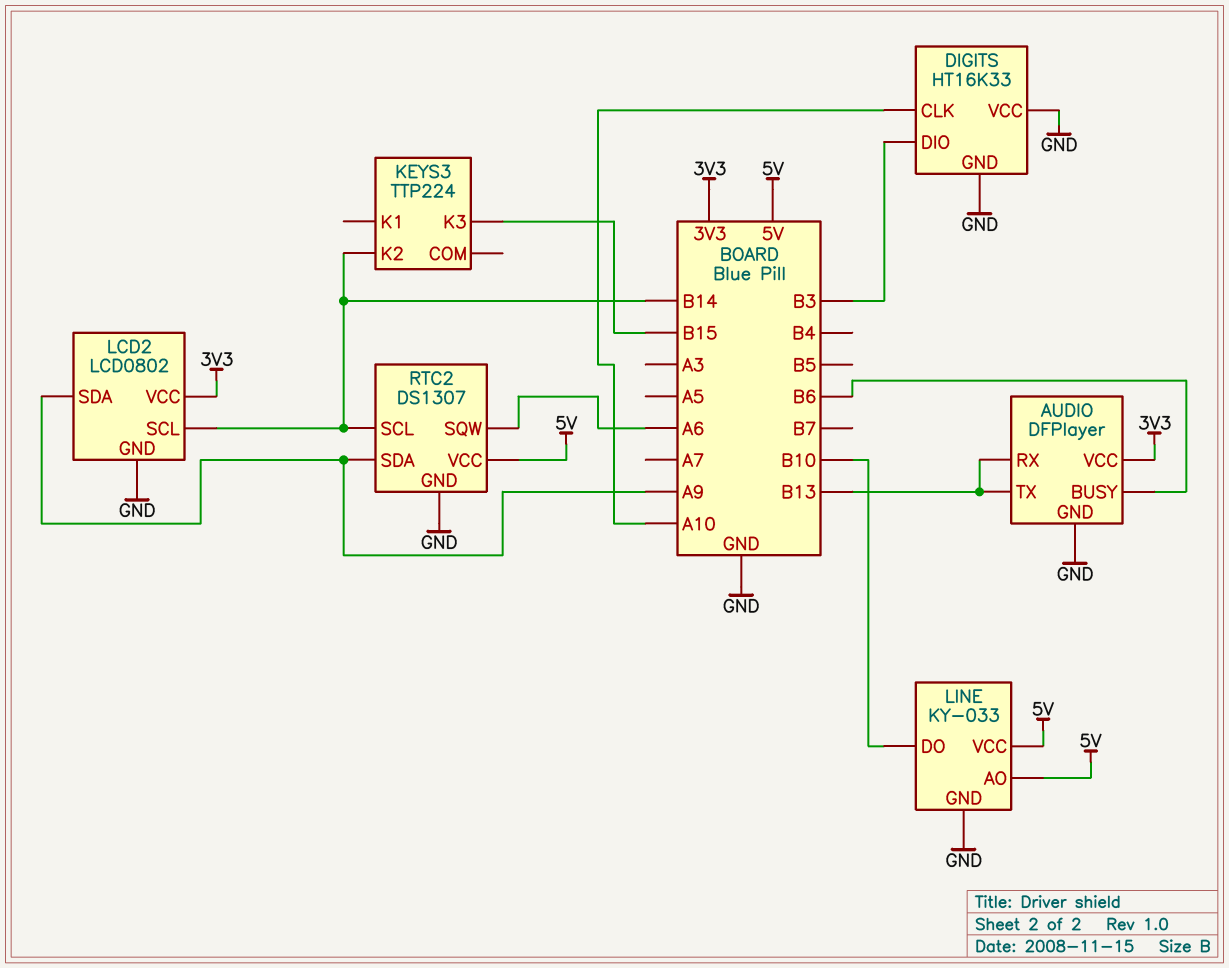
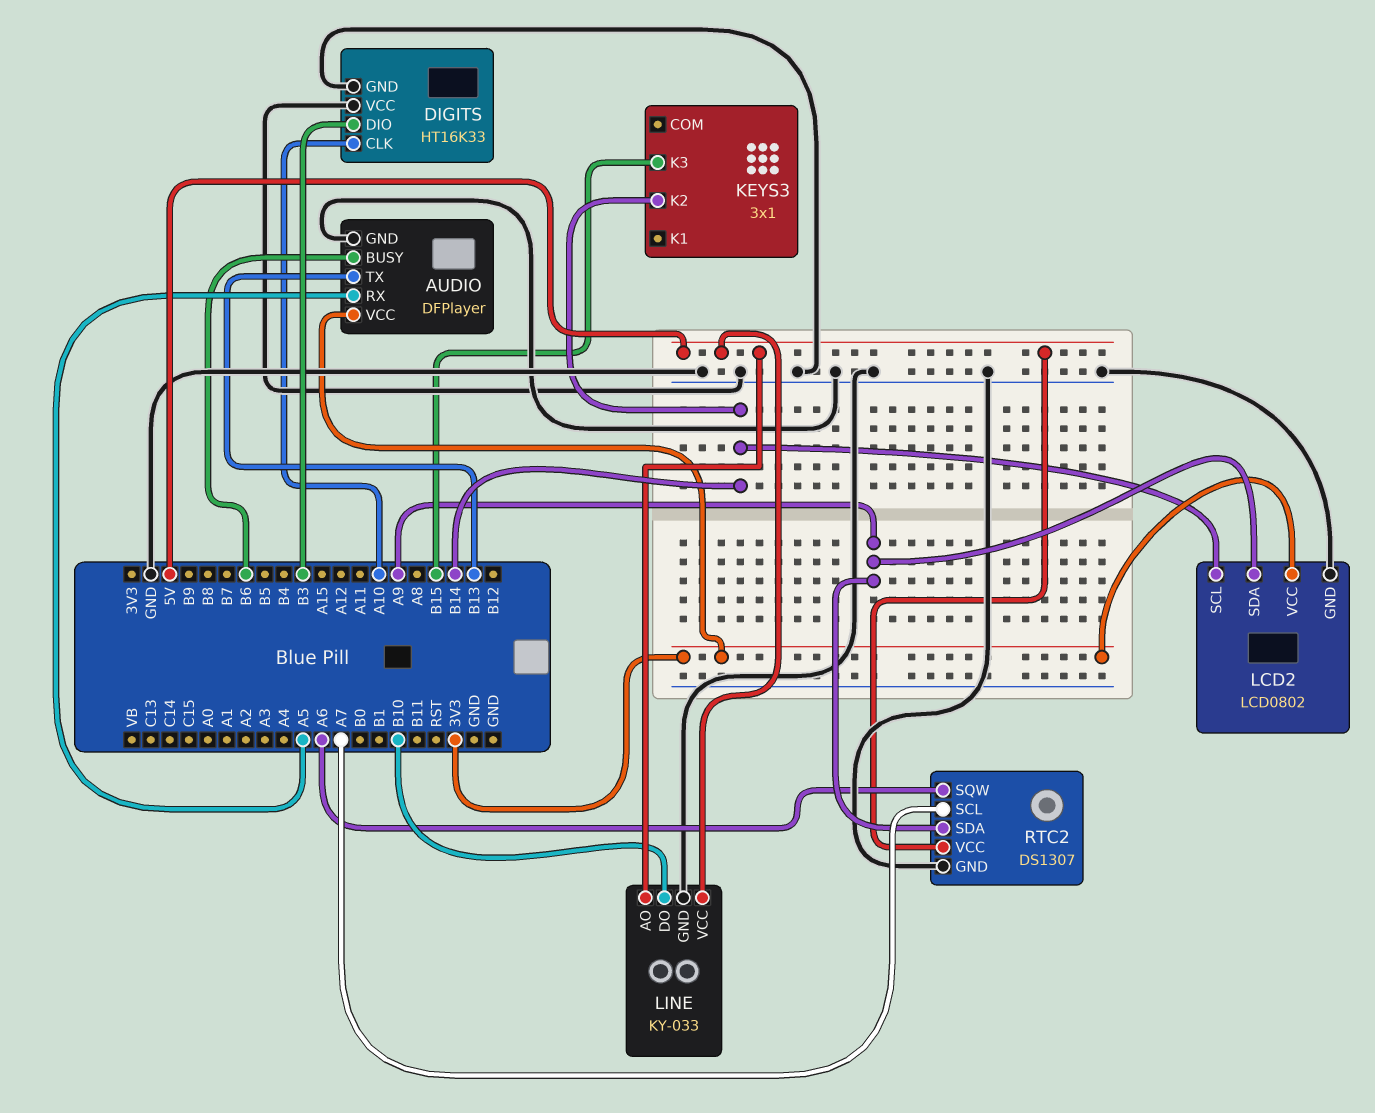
AUDIO pin RX: B13 -> A5
KEYS3: TTP224 -> 3x1
RTC2 pin SCL: B14 -> A7

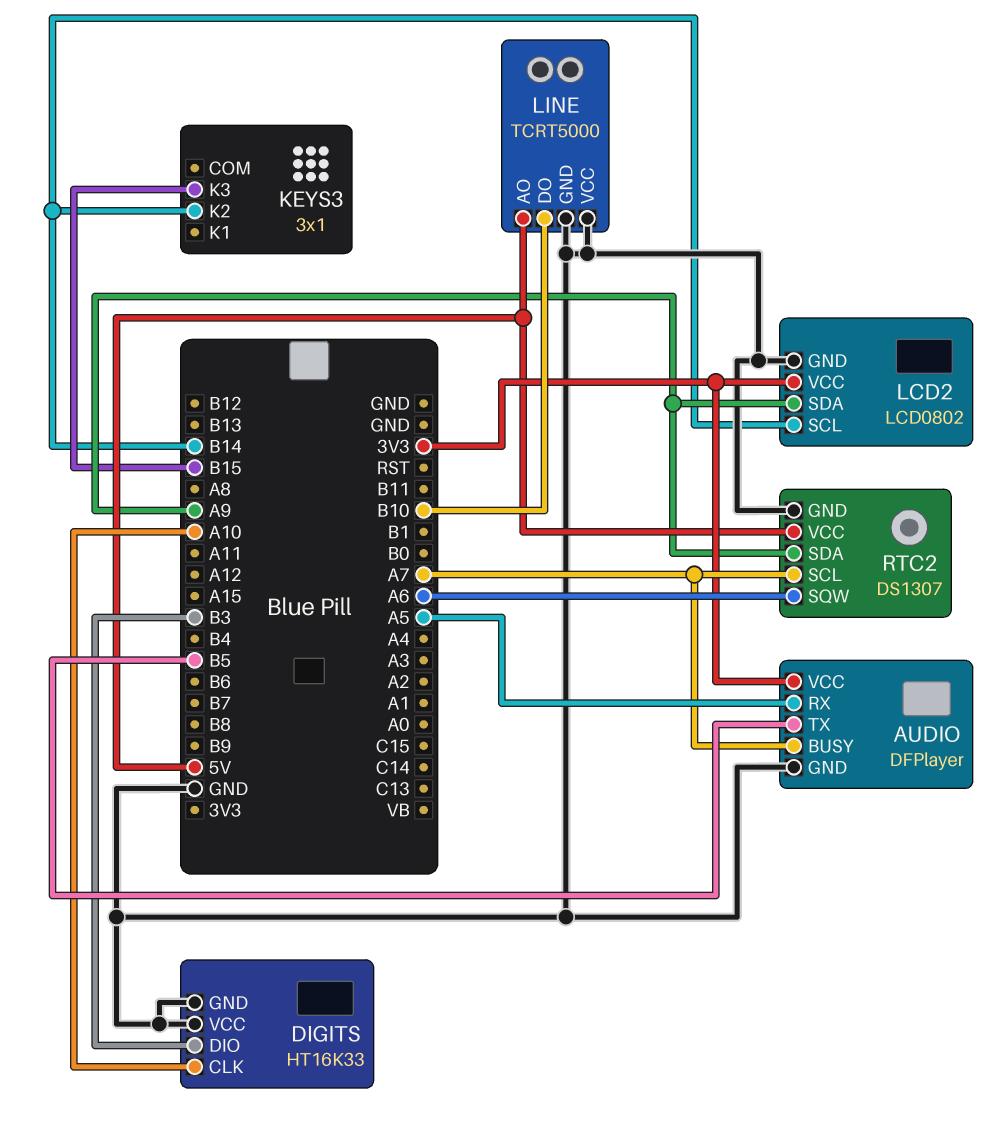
AUDIO pin BUSY: B6 -> A7
AUDIO pin TX: B13 -> B5
LINE: KY-033 -> TCRT5000
LINE pin VCC: 5V -> GND

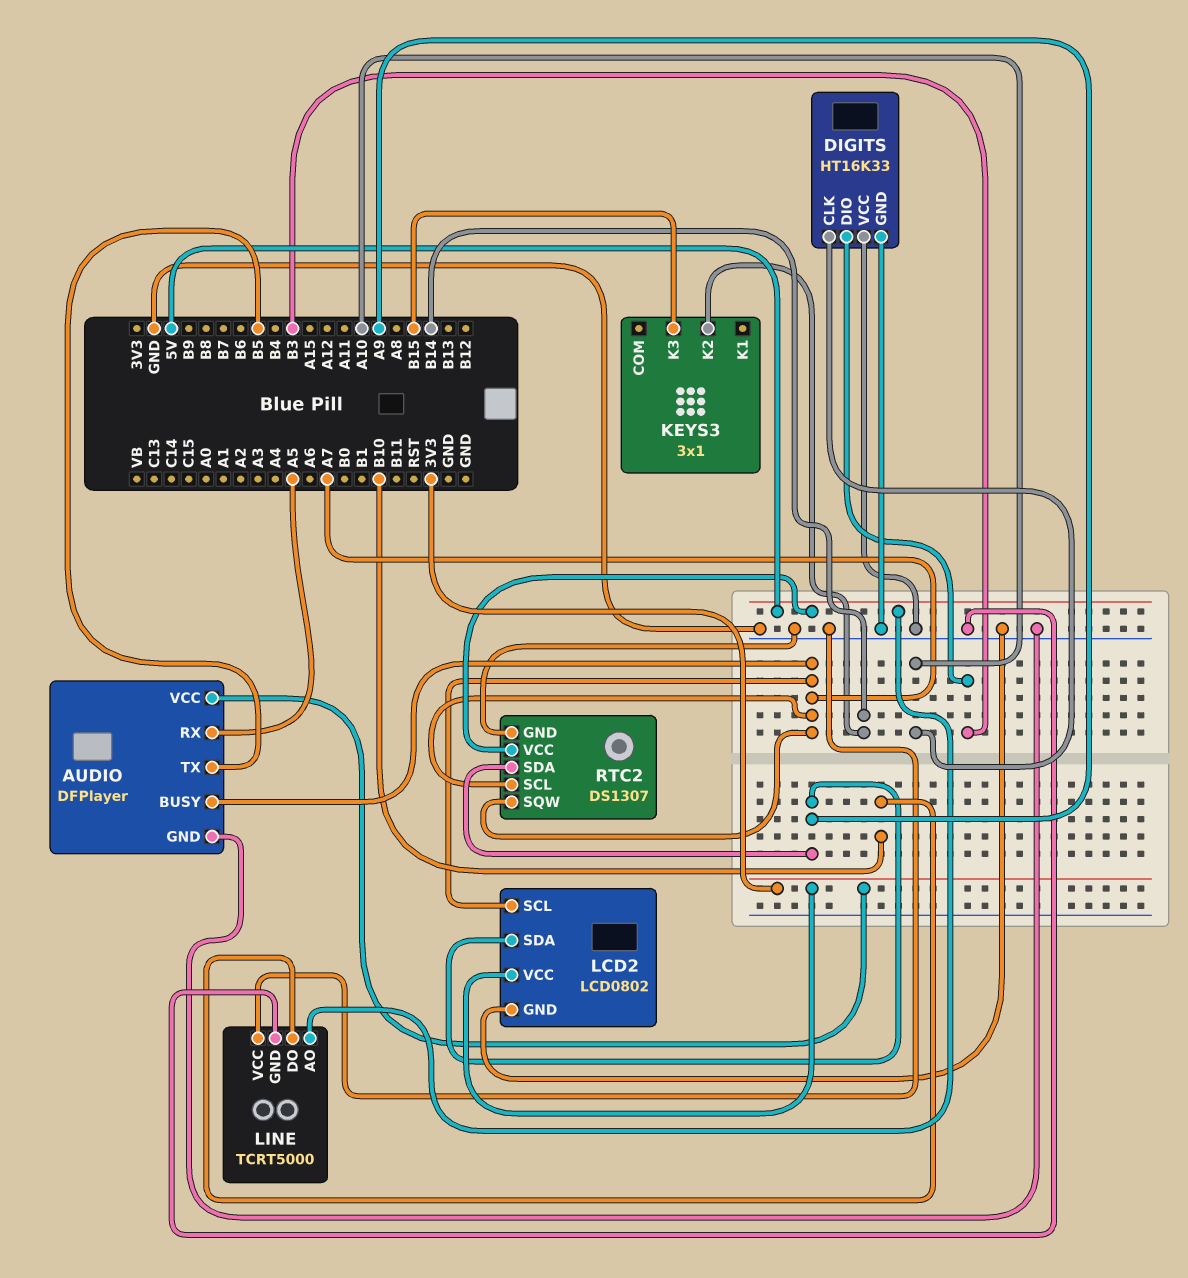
LCD2 pin SCL: B14 -> A7
RTC2 pin SQW: A6 -> A7

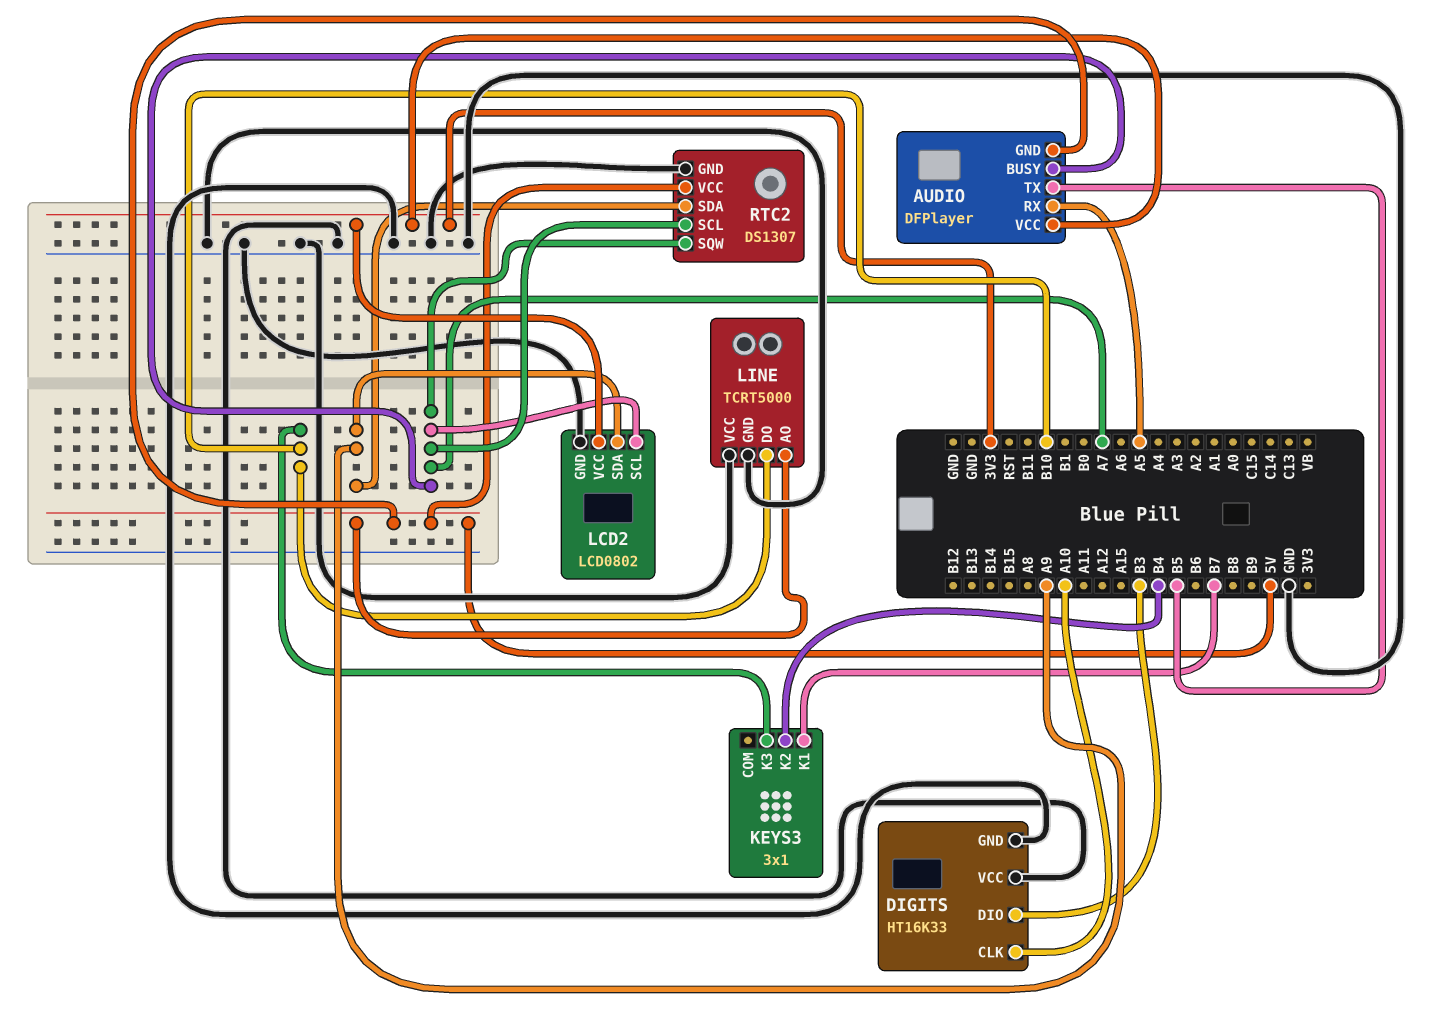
AUDIO pin GND: GND -> 5V
KEYS3 pin K1: none -> B7
KEYS3 pin K2: B14 -> B4
KEYS3 pin K3: B15 -> B10

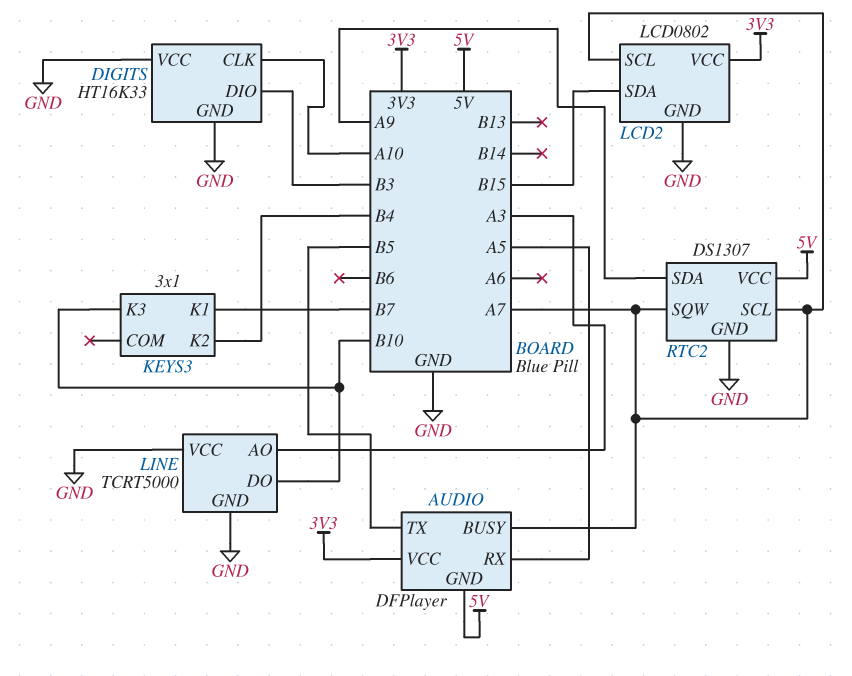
LCD2 pin SDA: A9 -> B15
LINE pin AO: 5V -> A3

